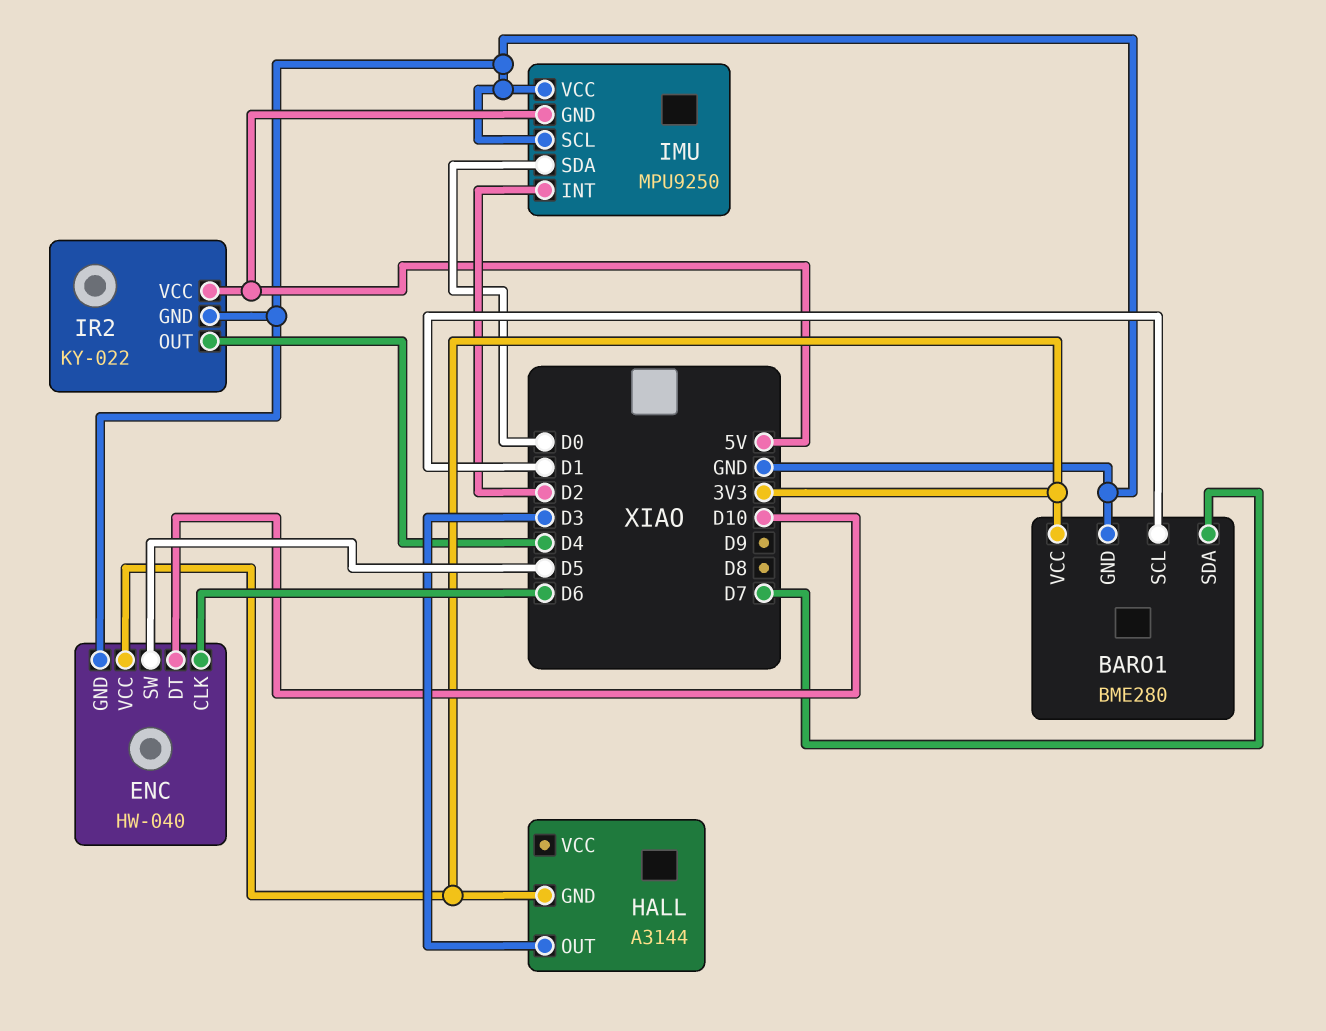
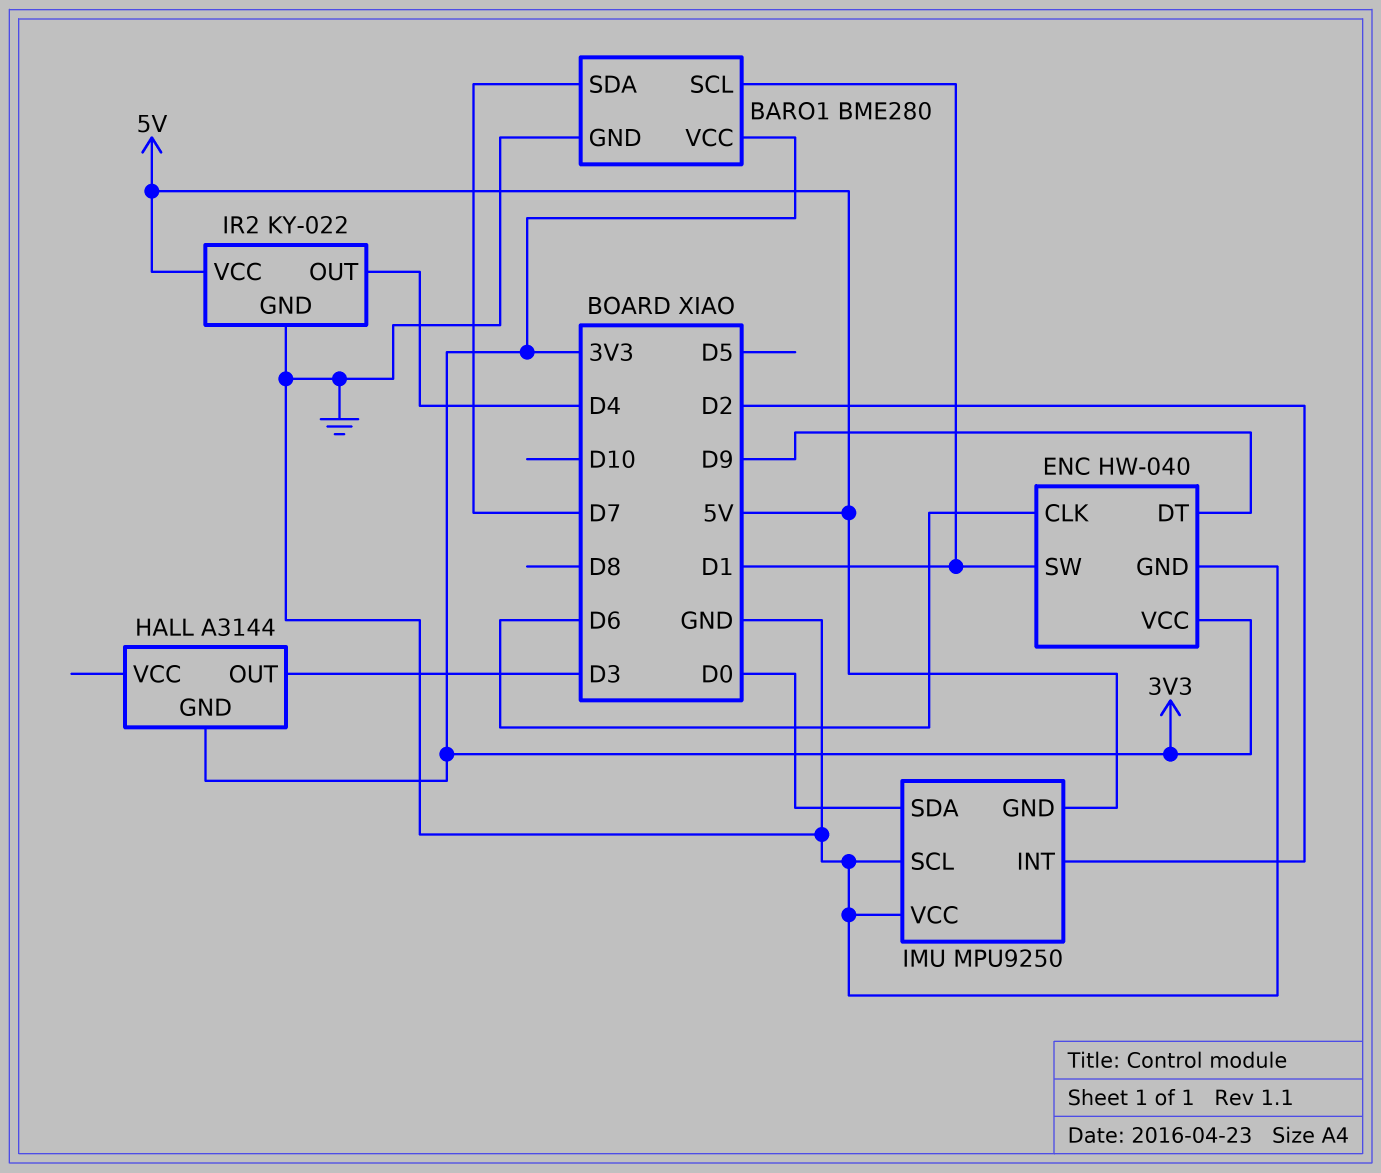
ENC pin DT: D10 -> D9
ENC pin SW: D5 -> D1

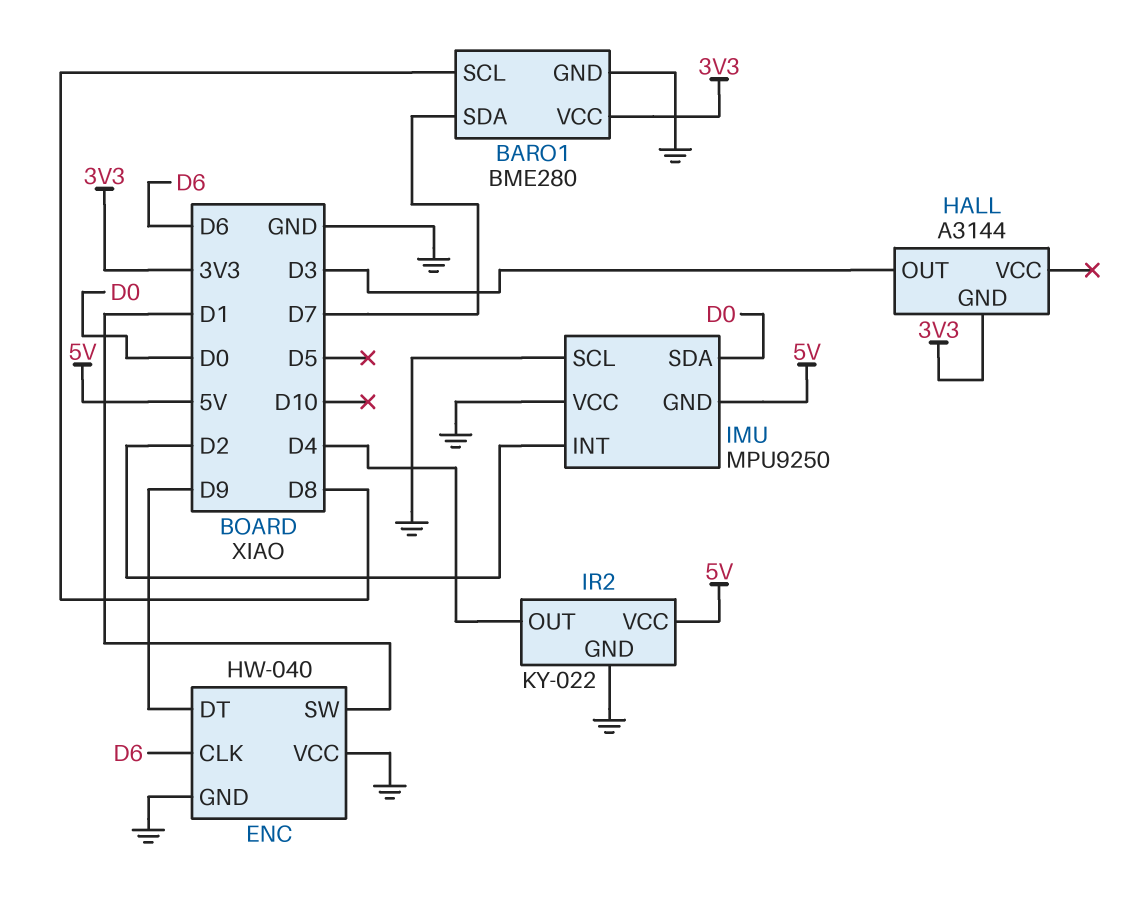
BARO1 pin SCL: D1 -> D8
ENC pin VCC: 3V3 -> GND

